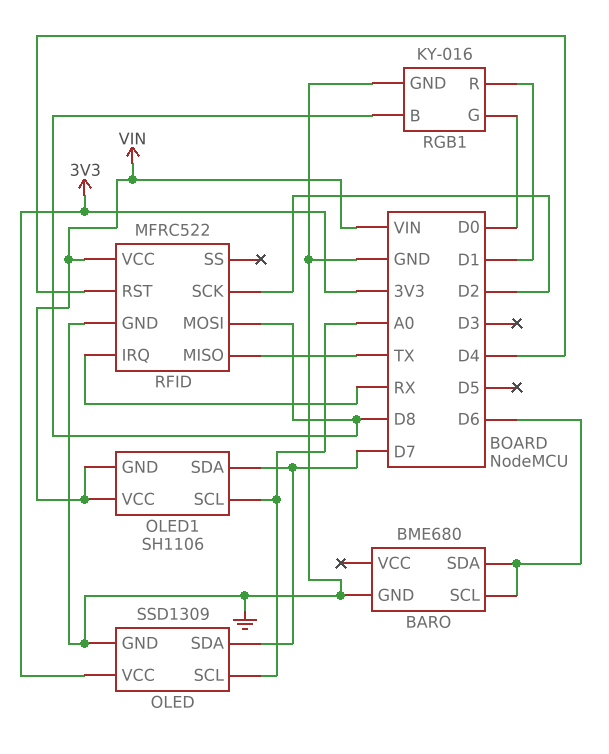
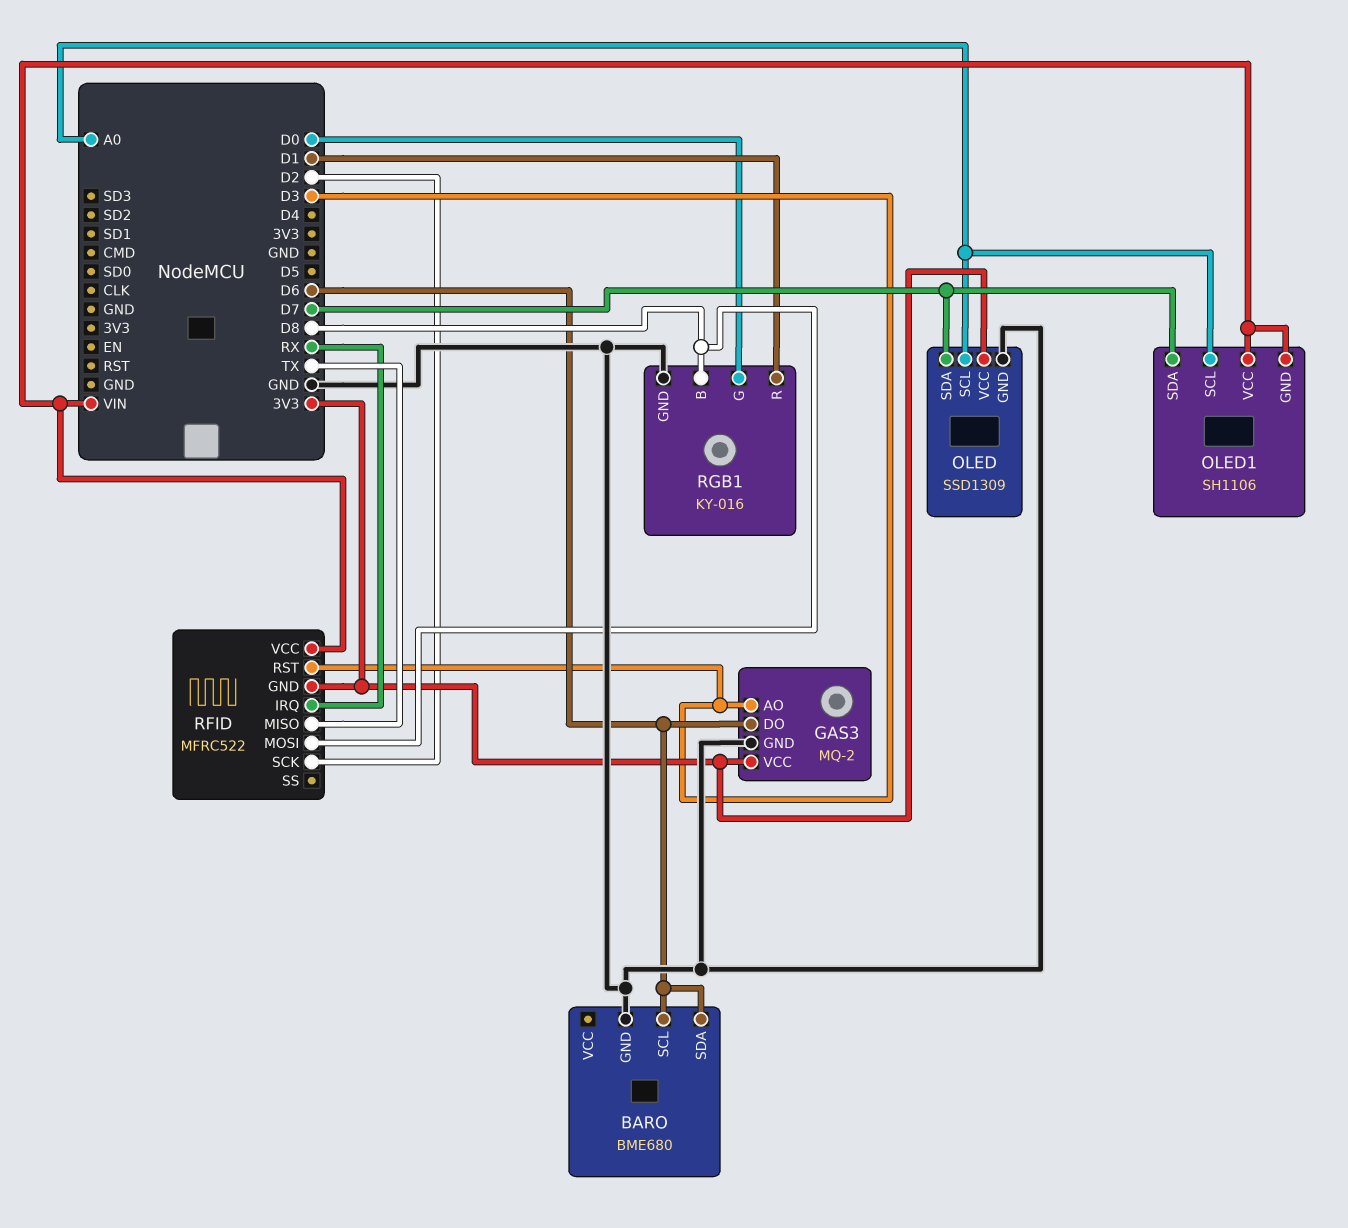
GAS3: none -> MQ-2
GAS3 pin AO: none -> D3
GAS3 pin DO: none -> D6
GAS3 pin GND: none -> GND
GAS3 pin VCC: none -> 3V3
RFID pin GND: GND -> 3V3
RFID pin RST: D4 -> D3

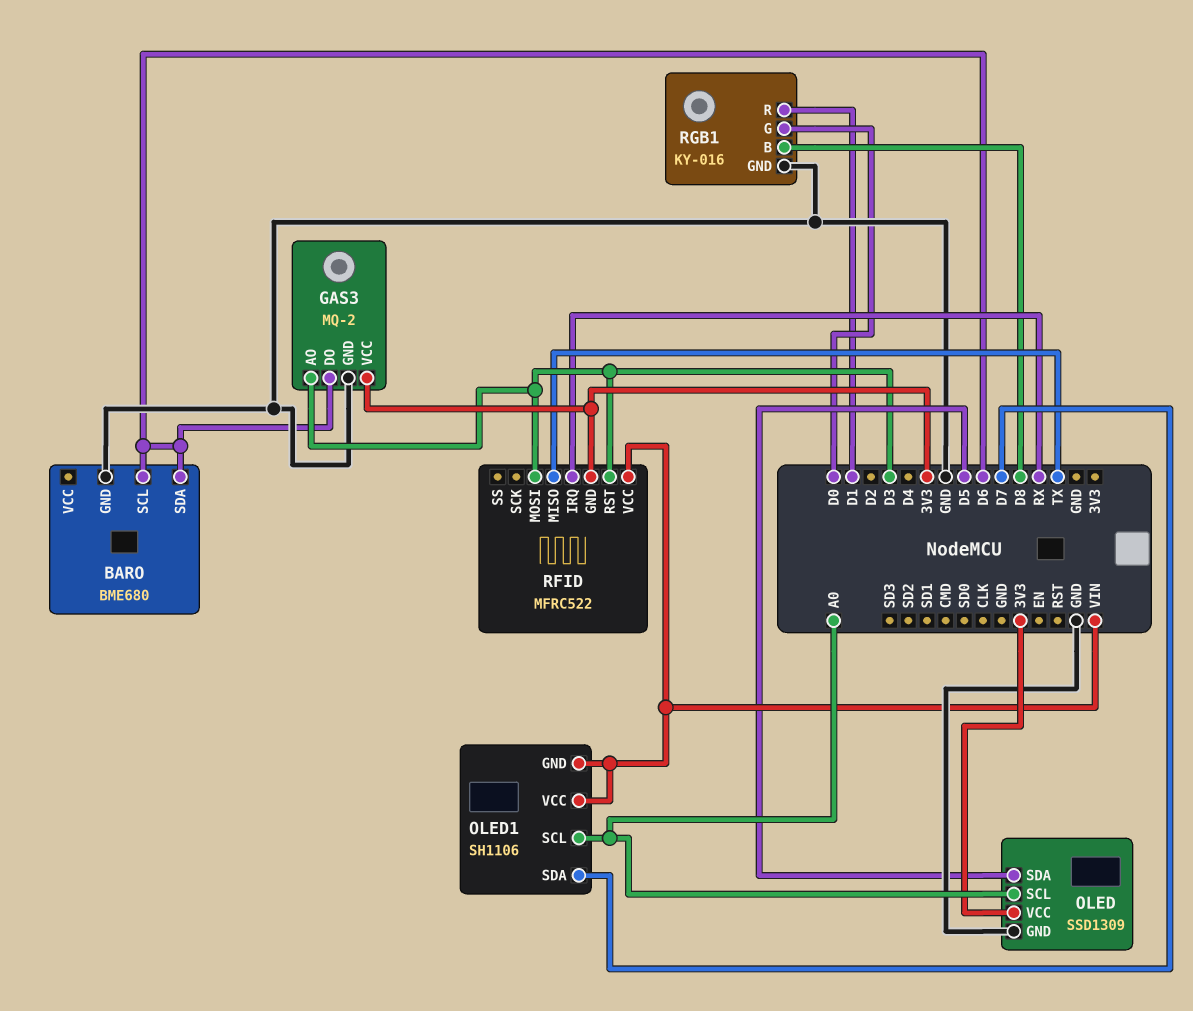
OLED pin SDA: D7 -> D5
RFID pin MOSI: D8 -> D3
RFID pin SCK: D2 -> none

